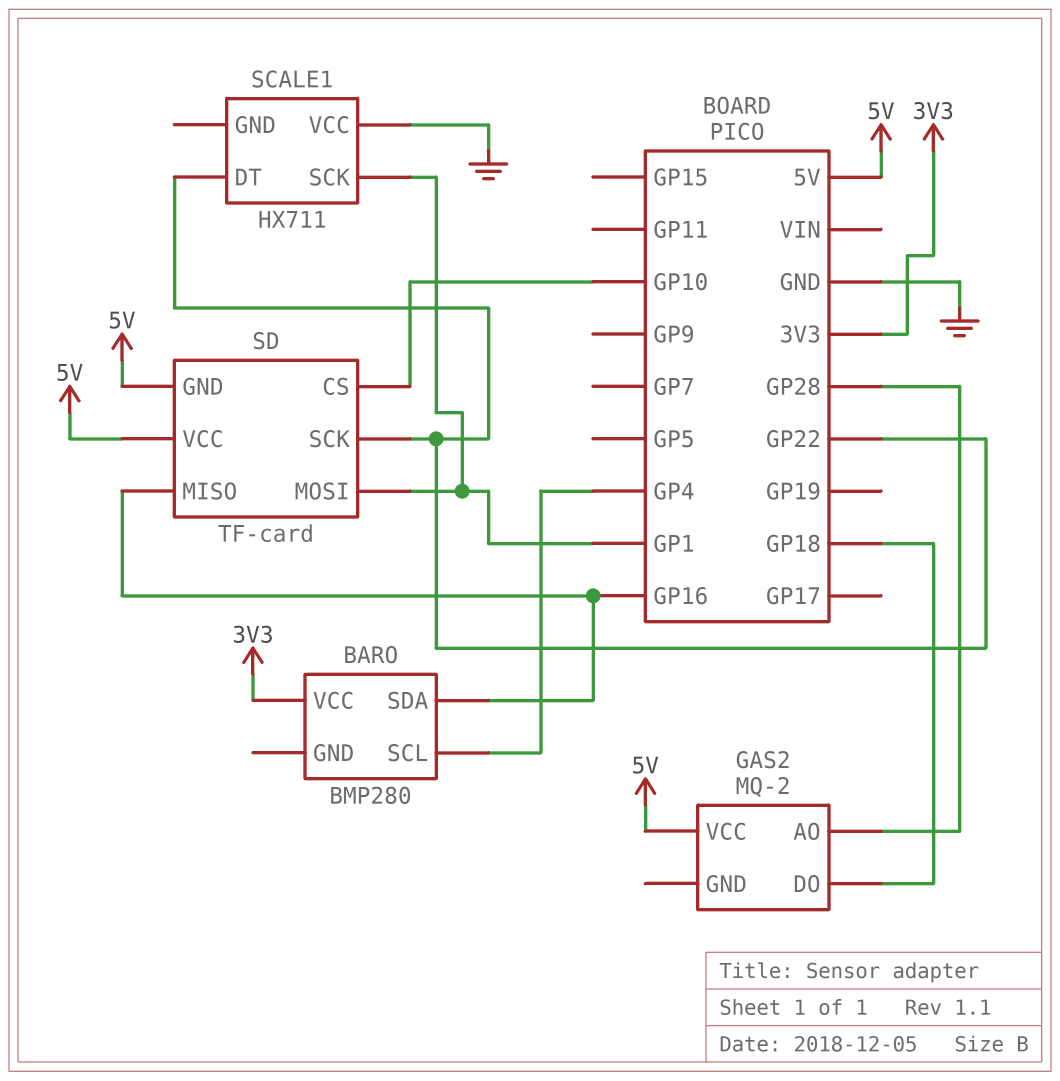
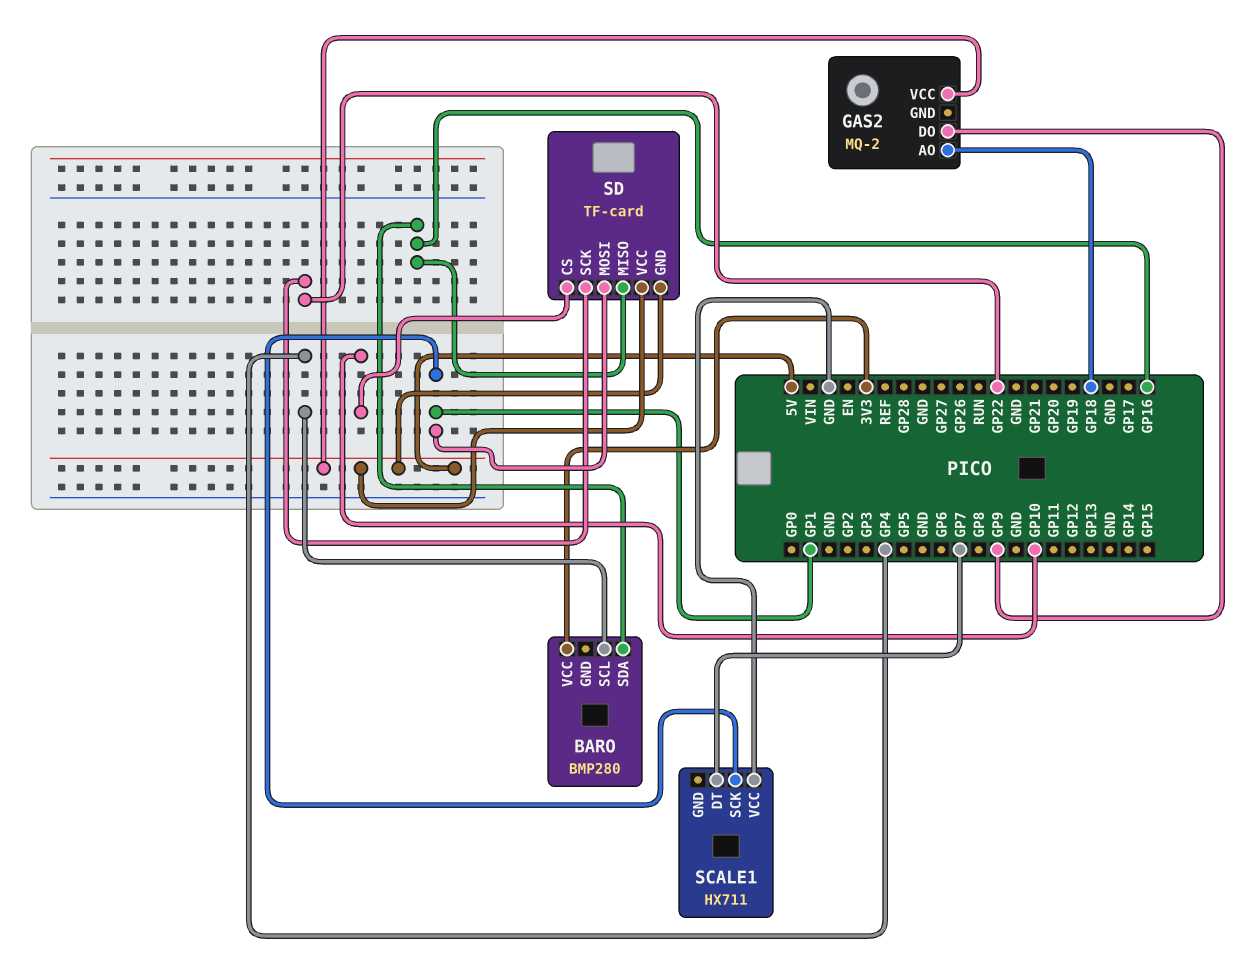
GAS2 pin AO: GP28 -> GP18
GAS2 pin DO: GP18 -> GP9
SCALE1 pin DT: GP22 -> GP7

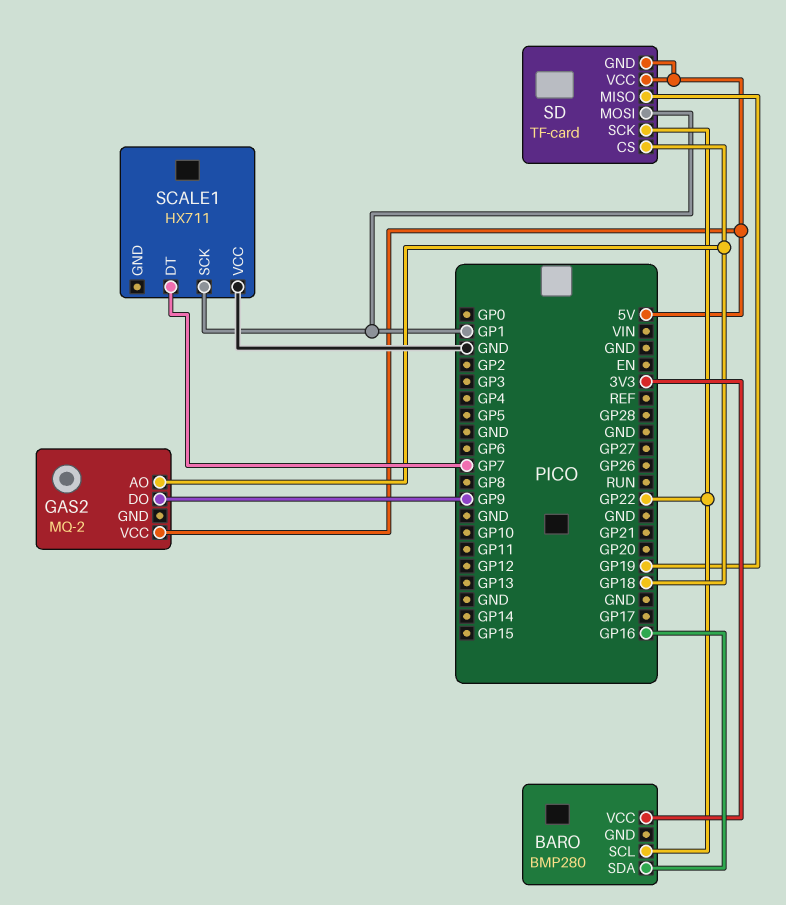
BARO pin SCL: GP4 -> GP22
SD pin CS: GP10 -> GP18
SD pin MISO: GP16 -> GP19

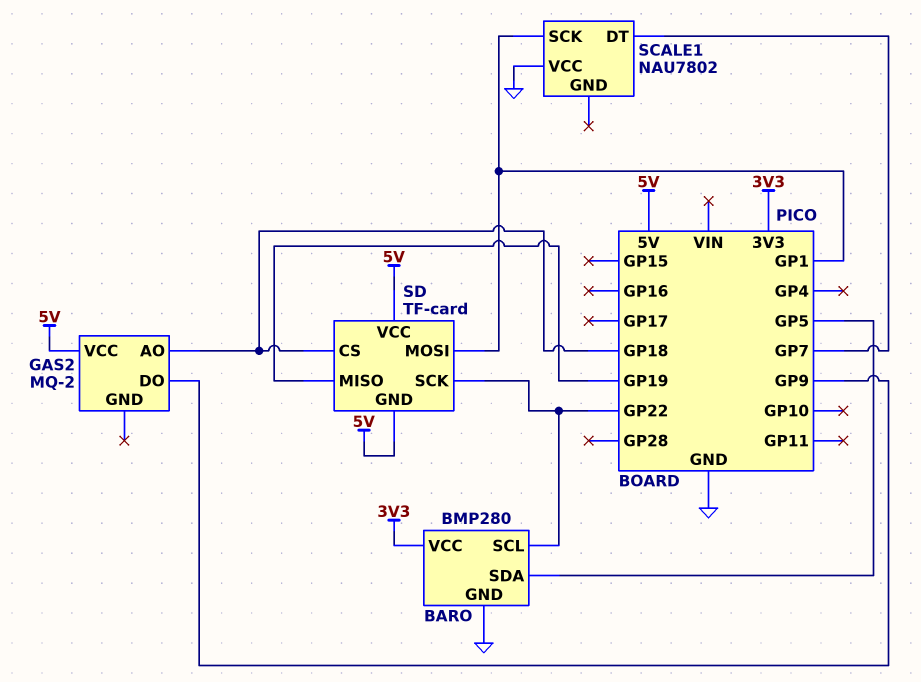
BARO pin GND: none -> GND
BARO pin SDA: GP16 -> GP5
SCALE1: HX711 -> NAU7802

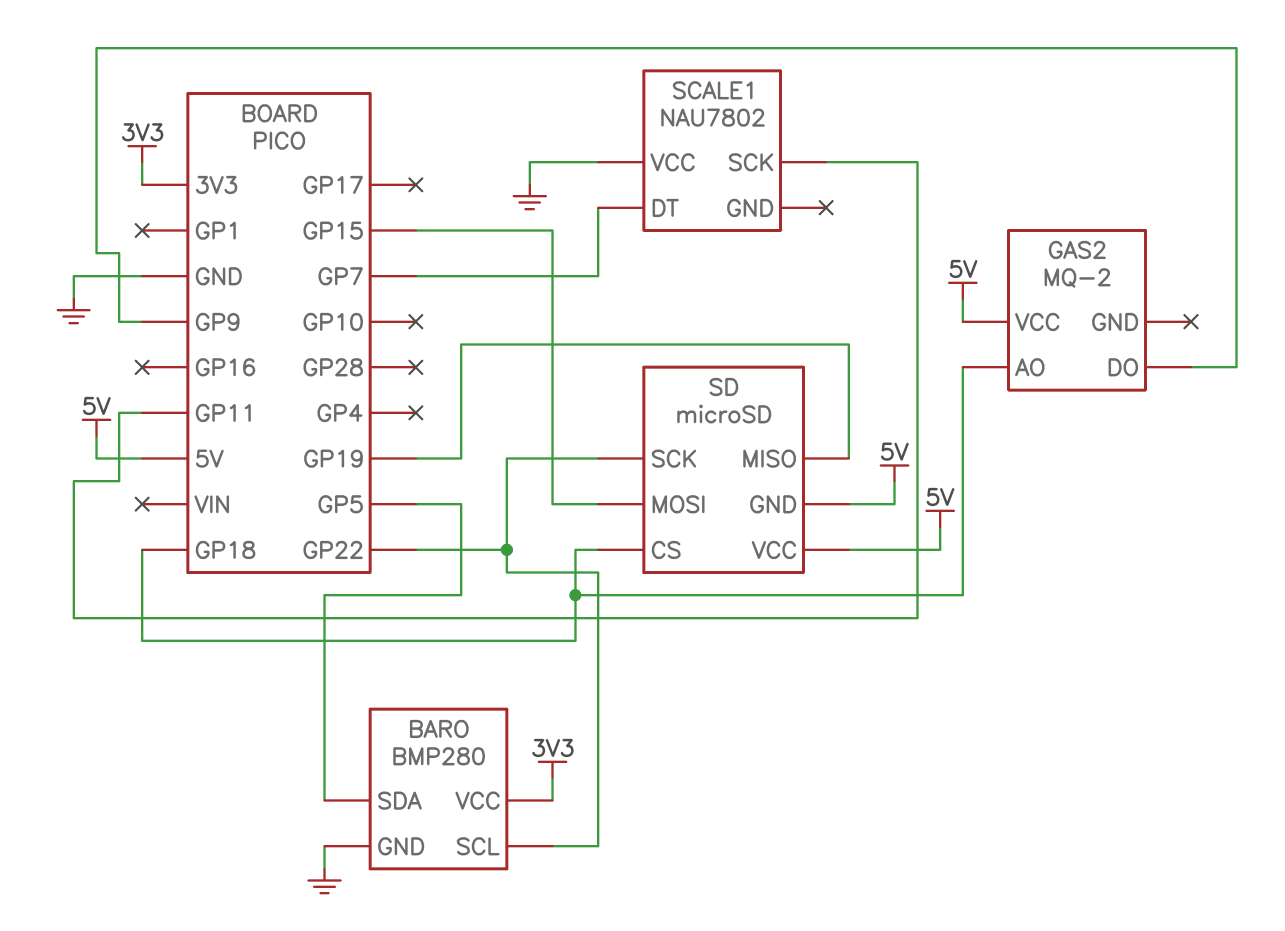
SCALE1 pin SCK: GP1 -> GP11
SD: TF-card -> microSD
SD pin MOSI: GP1 -> GP15

